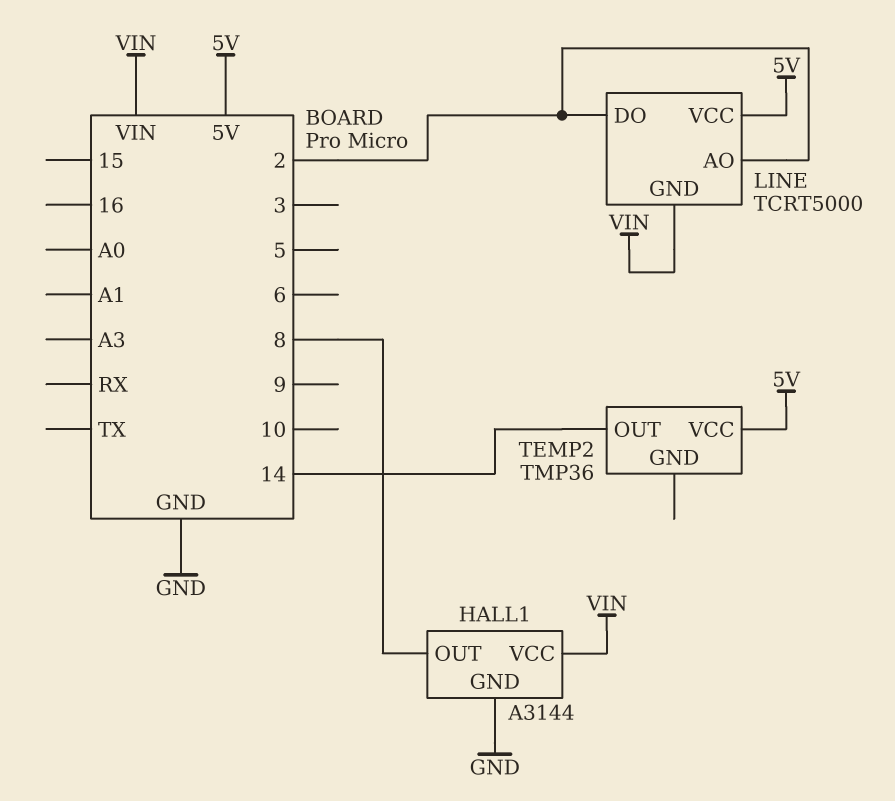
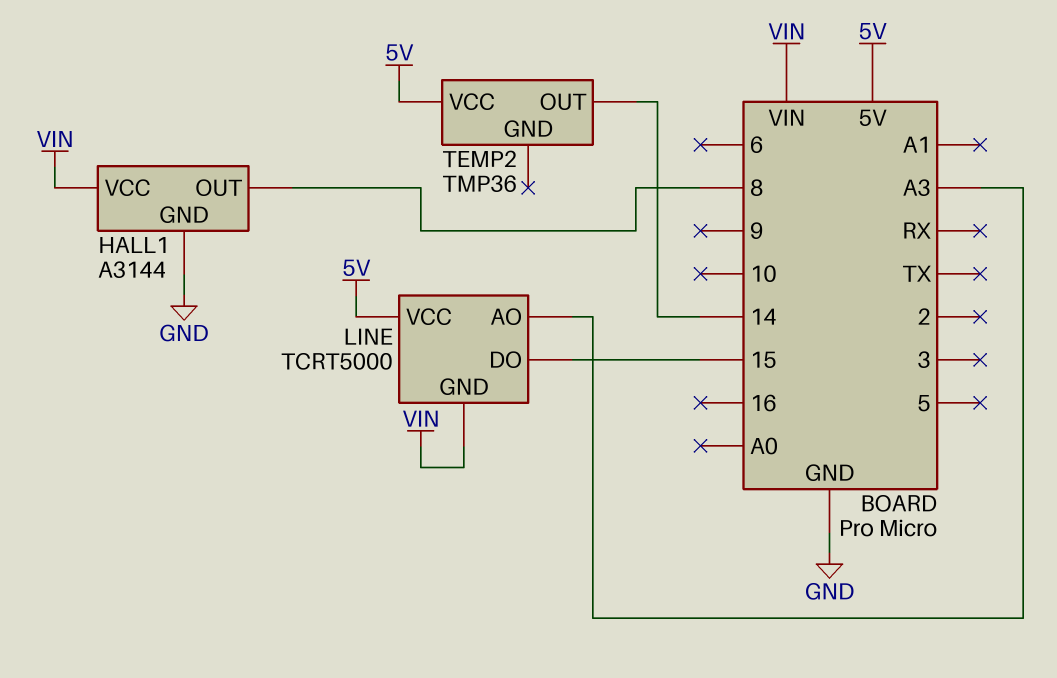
LINE pin AO: 2 -> A3
LINE pin DO: 2 -> 15

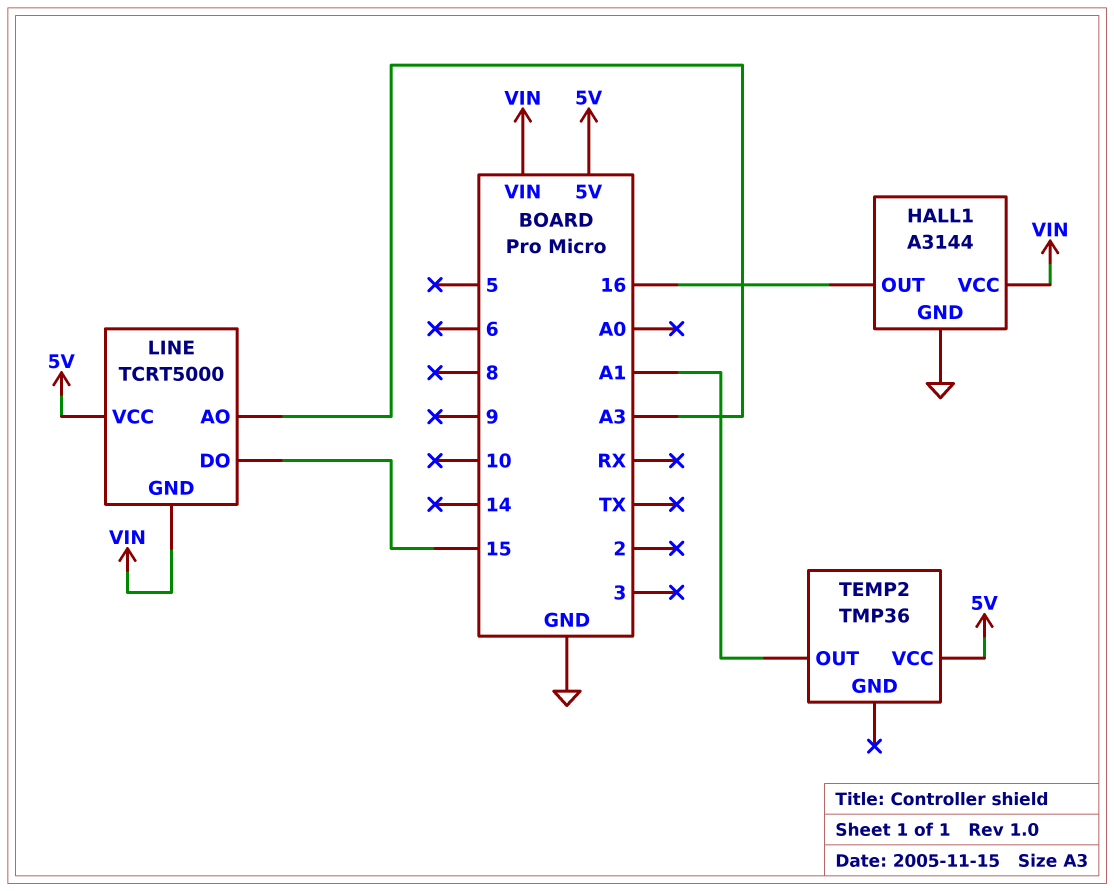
HALL1 pin OUT: 8 -> 16
TEMP2 pin OUT: 14 -> A1

